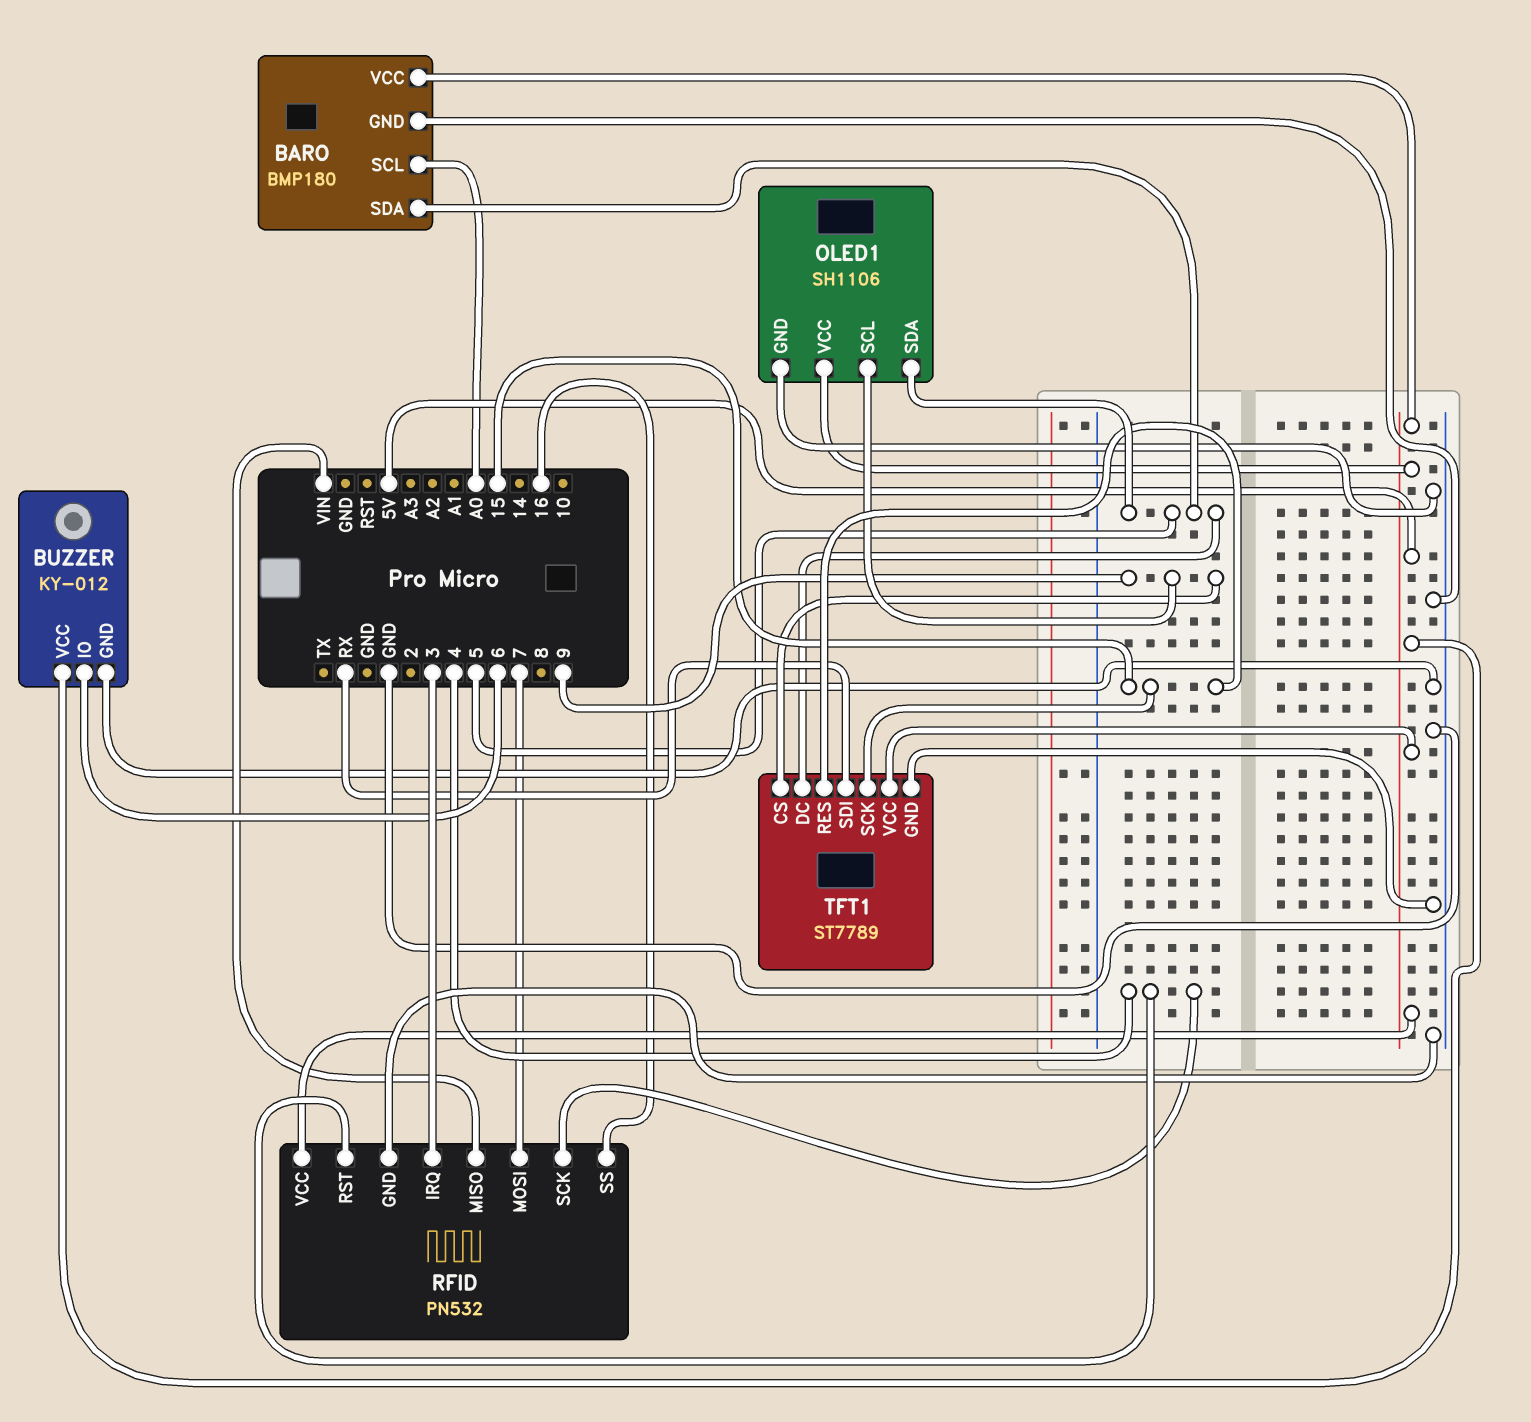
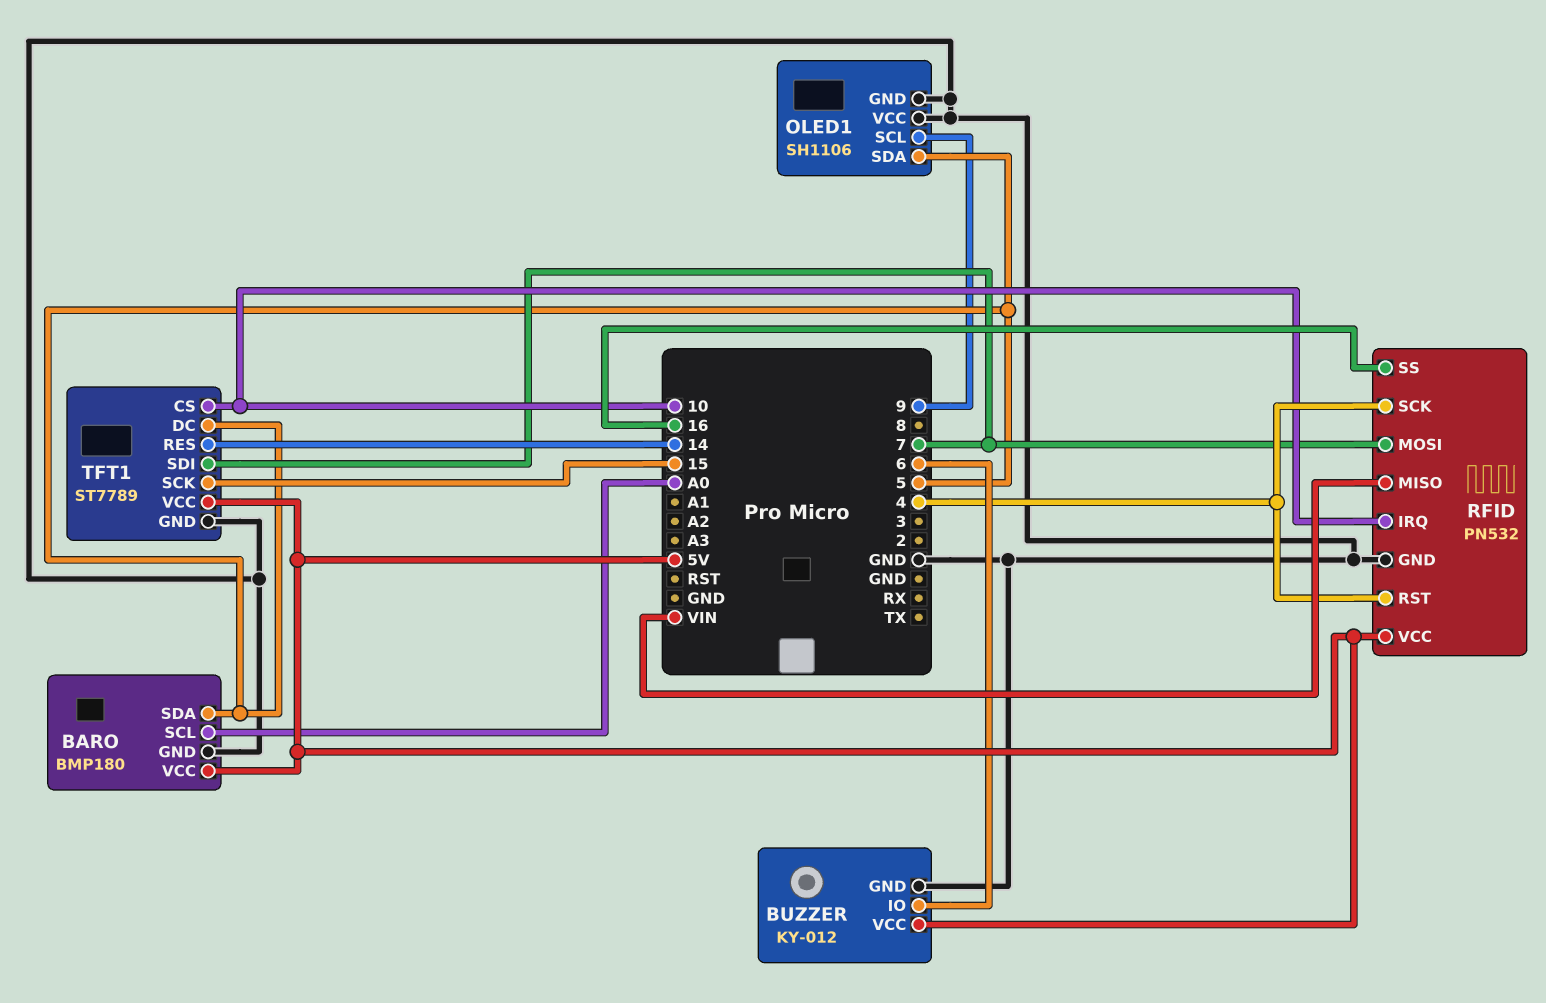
OLED1 pin VCC: 5V -> GND
RFID pin IRQ: 3 -> 10
TFT1 pin CS: 9 -> 10
TFT1 pin RES: 15 -> 14
TFT1 pin SDI: RX -> 7

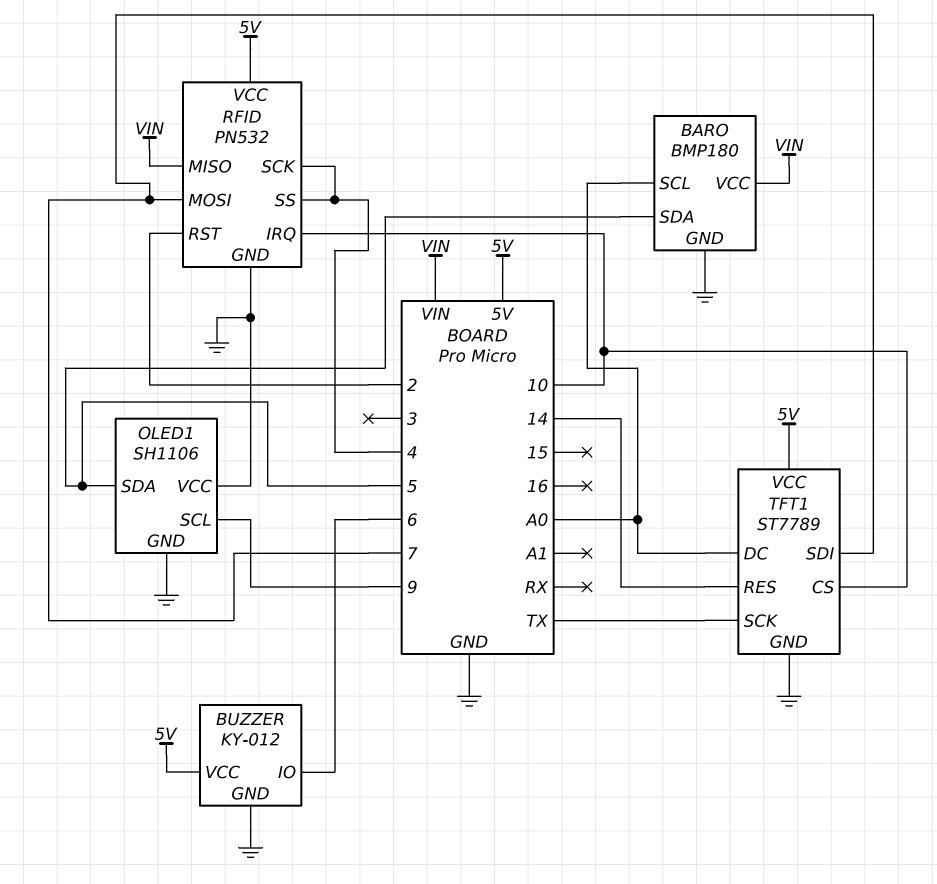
BARO pin VCC: 5V -> VIN
RFID pin RST: 4 -> 2
RFID pin SS: 16 -> 4
TFT1 pin DC: 5 -> A0
TFT1 pin SCK: 15 -> TX

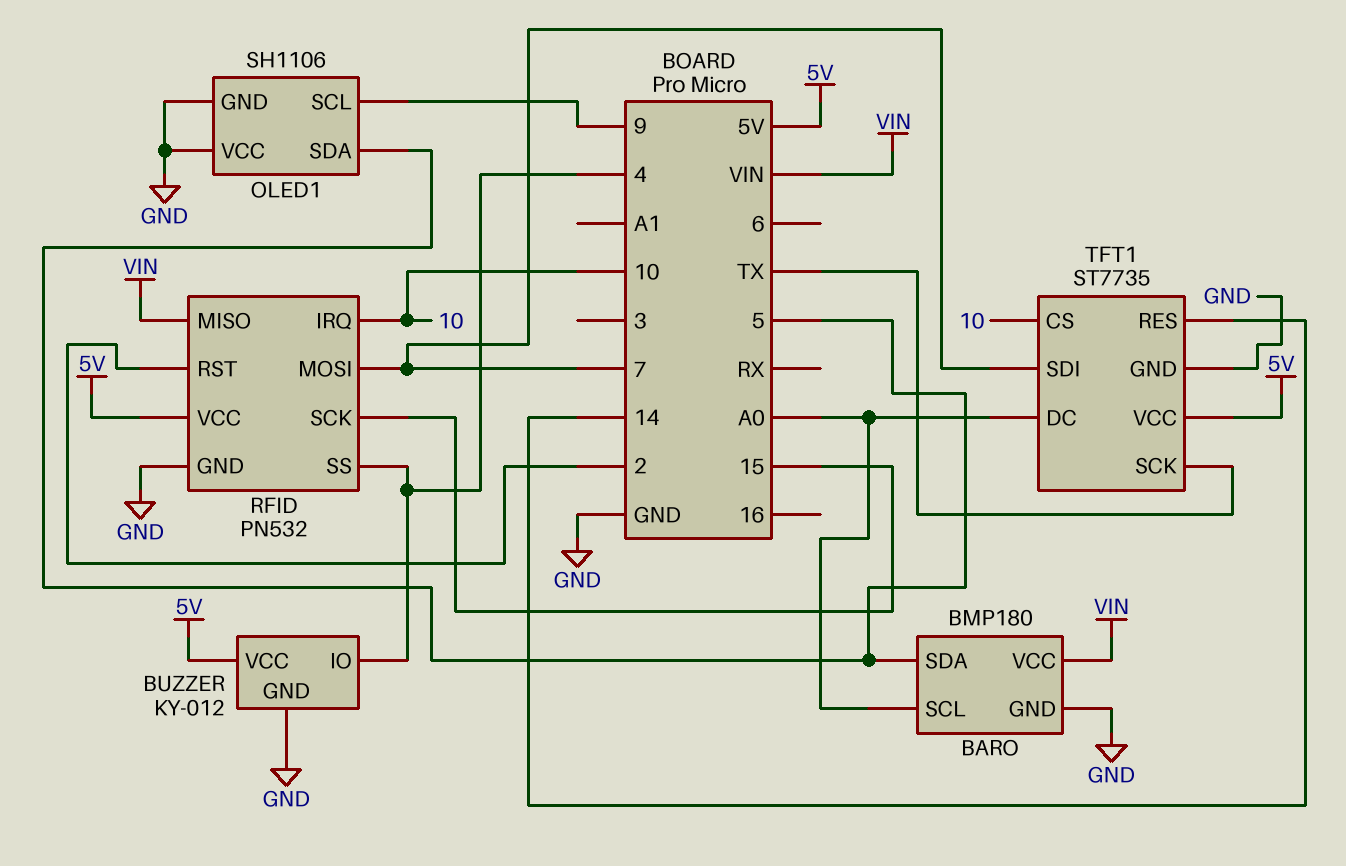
BUZZER pin IO: 6 -> 4
RFID pin SCK: 4 -> 15
TFT1: ST7789 -> ST7735

